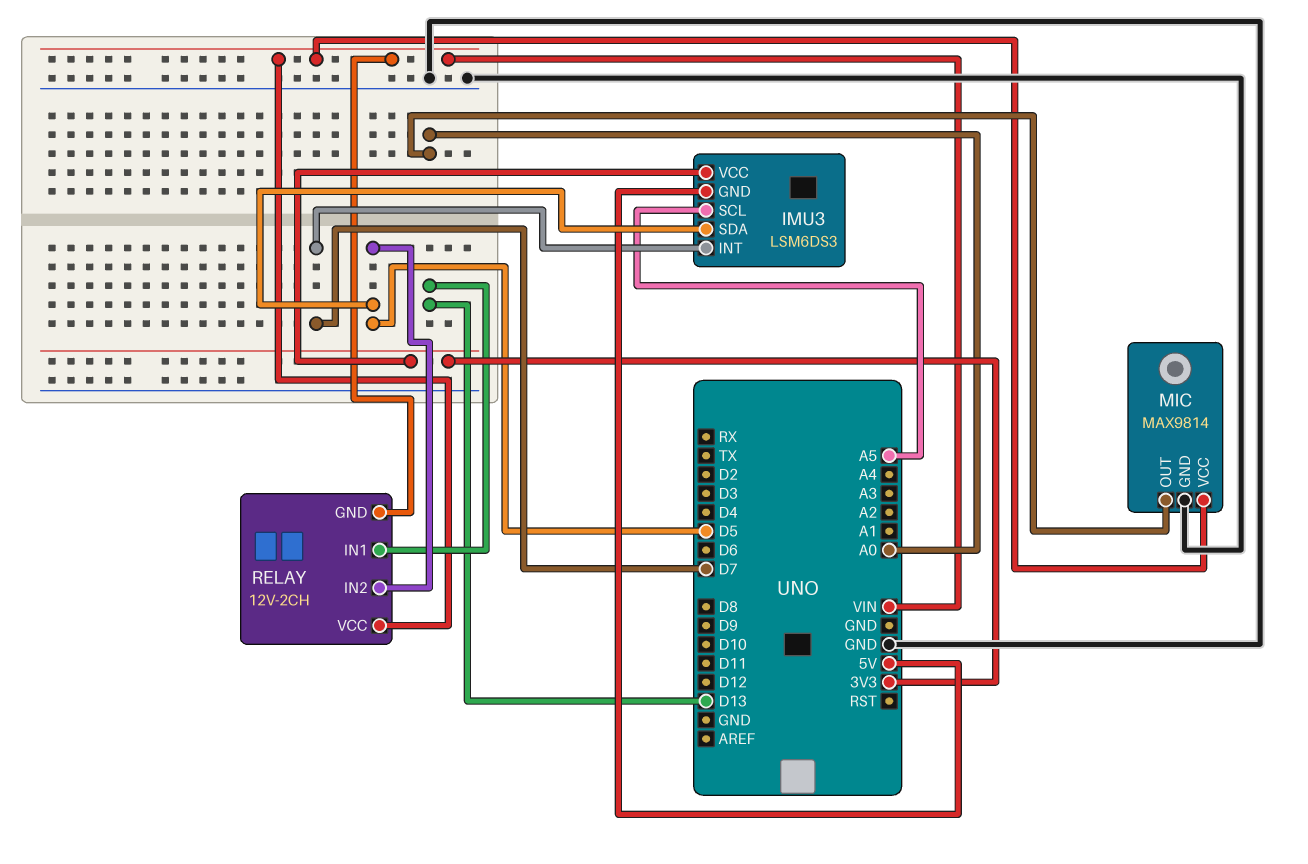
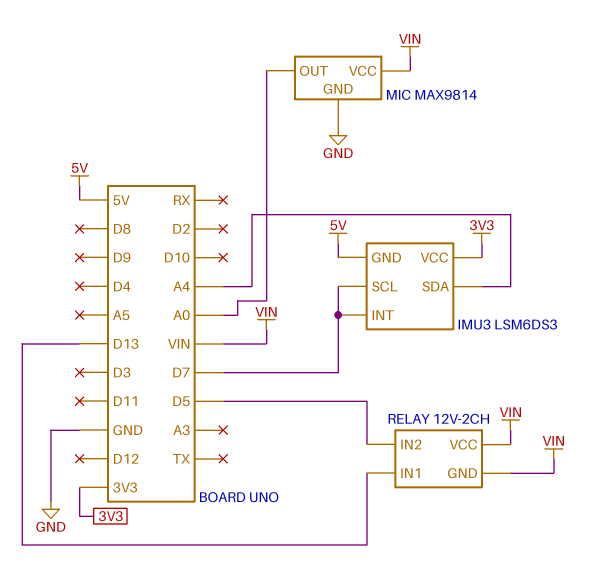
IMU3 pin SCL: A5 -> D7
IMU3 pin SDA: D5 -> A4

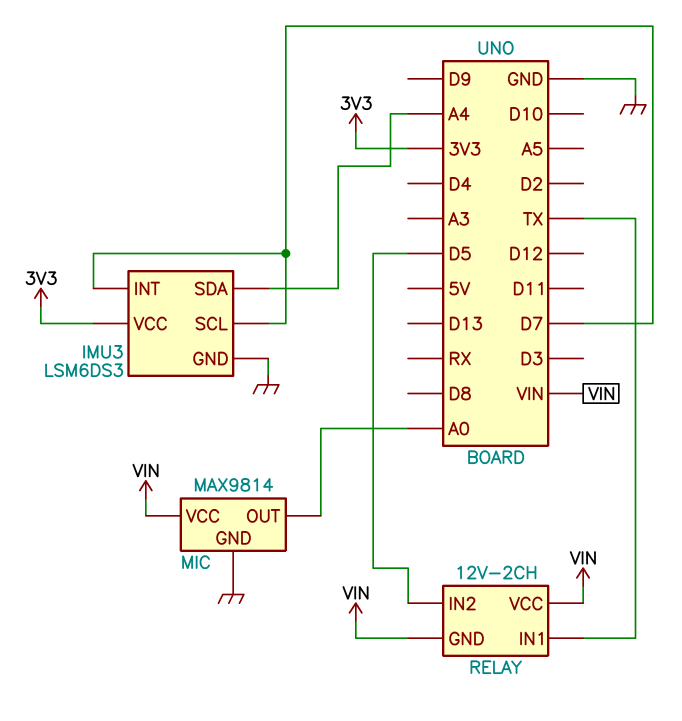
IMU3 pin GND: 5V -> GND
RELAY pin IN1: D13 -> TX

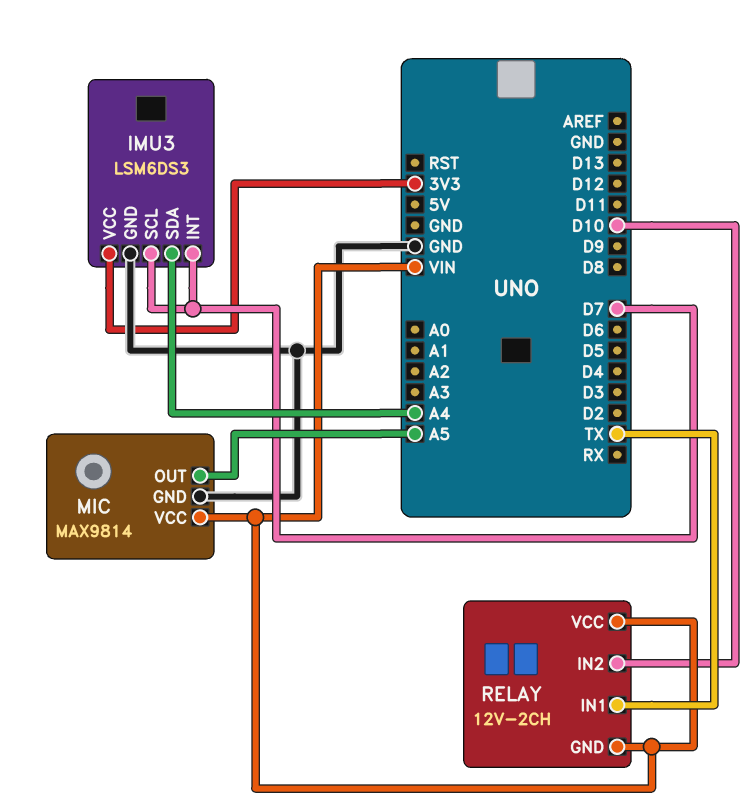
MIC pin OUT: A0 -> A5
RELAY pin IN2: D5 -> D10

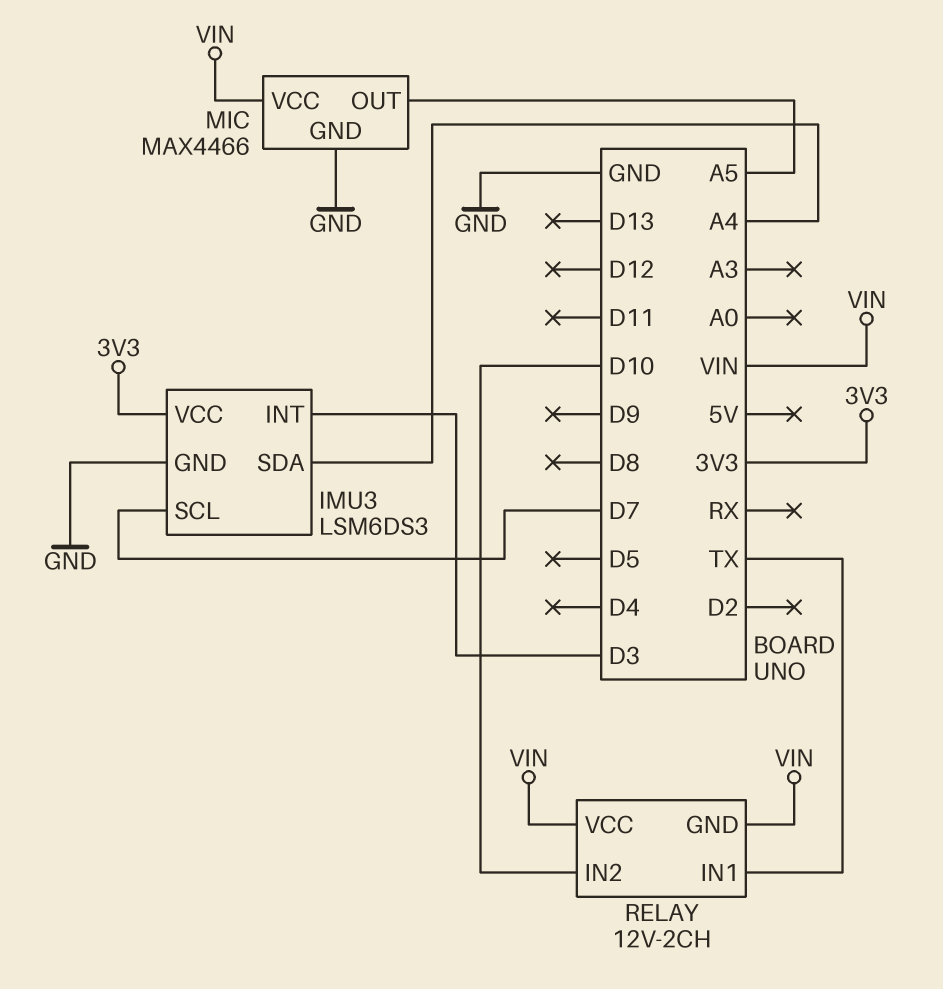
IMU3 pin INT: D7 -> D3
MIC: MAX9814 -> MAX4466

